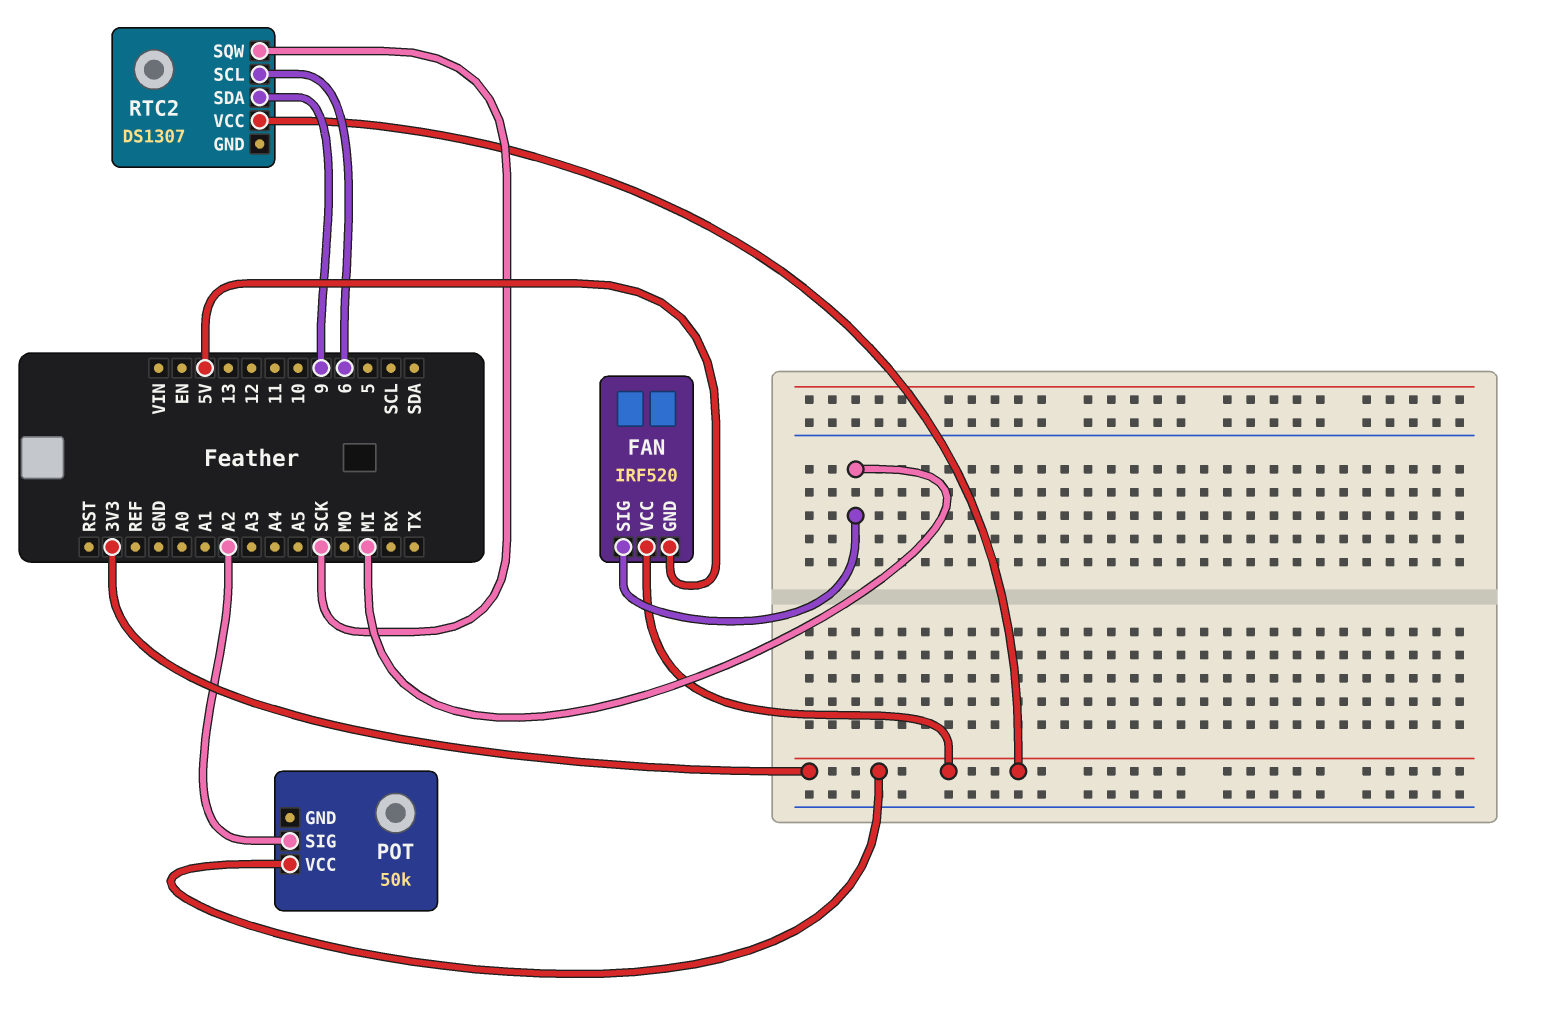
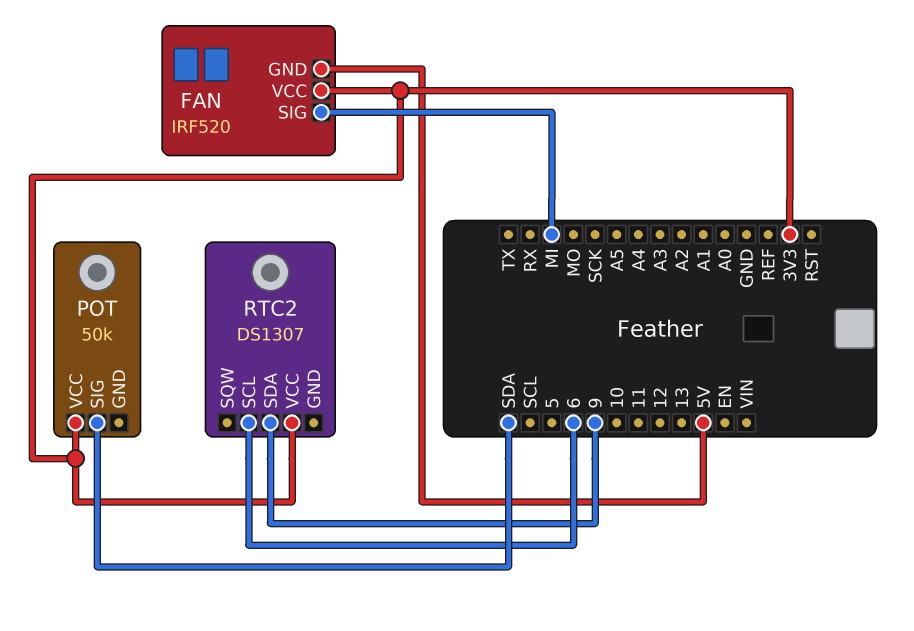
POT pin SIG: A2 -> SDA
RTC2 pin SQW: SCK -> none

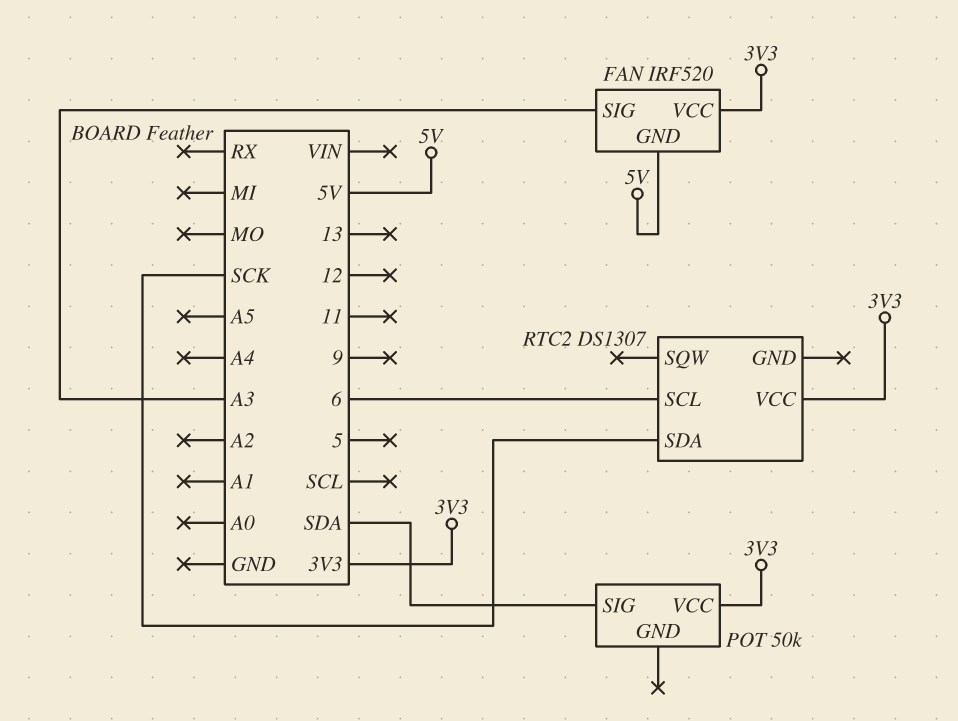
FAN pin SIG: MI -> A3
RTC2 pin SDA: 9 -> SCK

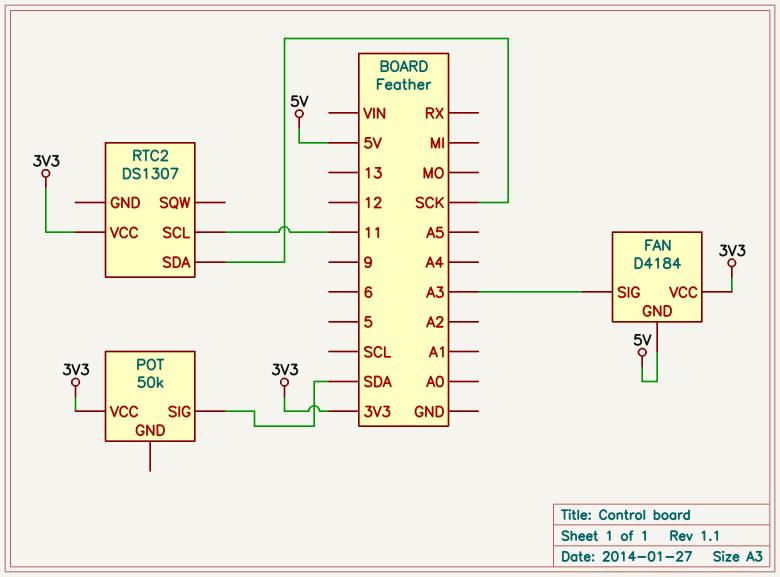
FAN: IRF520 -> D4184
RTC2 pin SCL: 6 -> 11

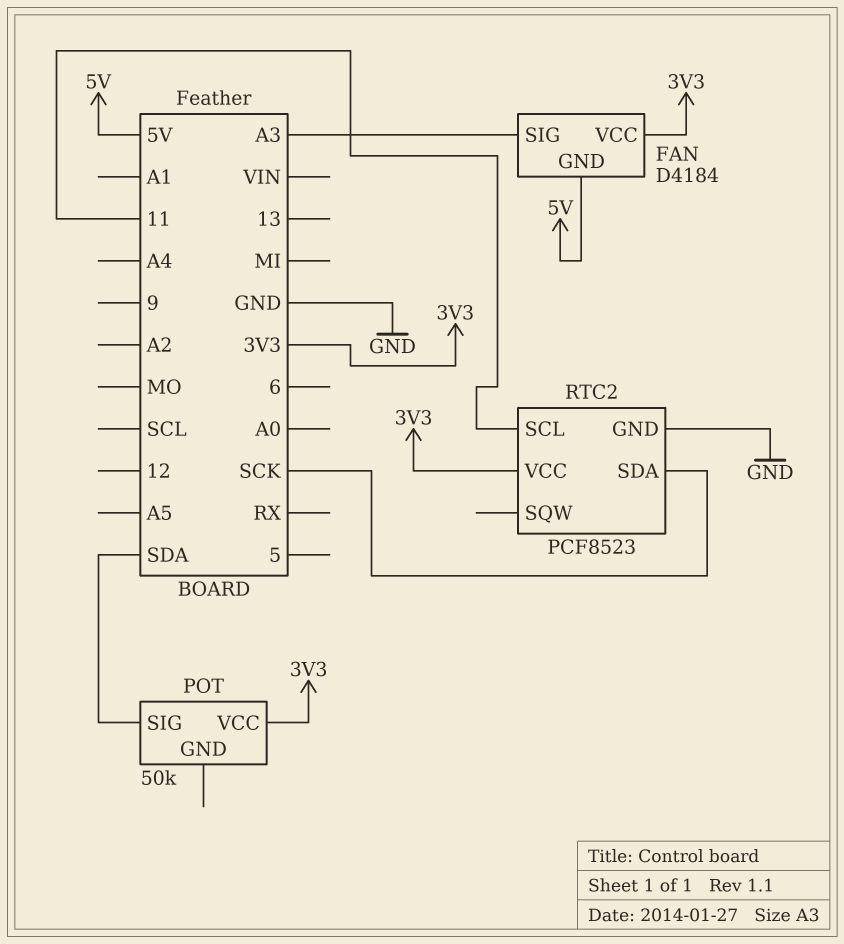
RTC2: DS1307 -> PCF8523
RTC2 pin GND: none -> GND

